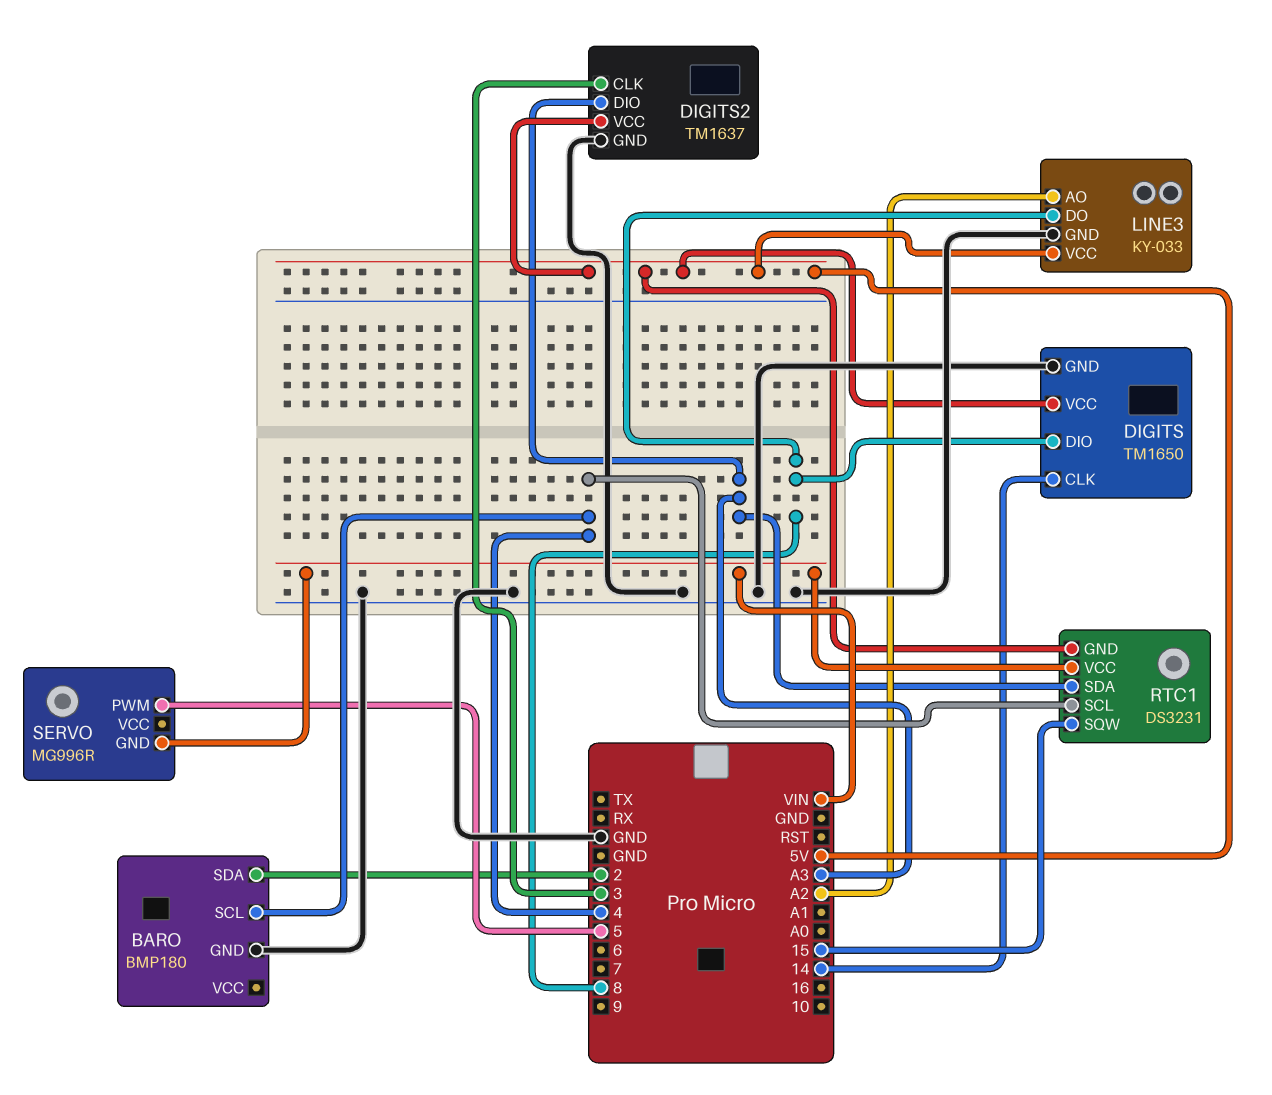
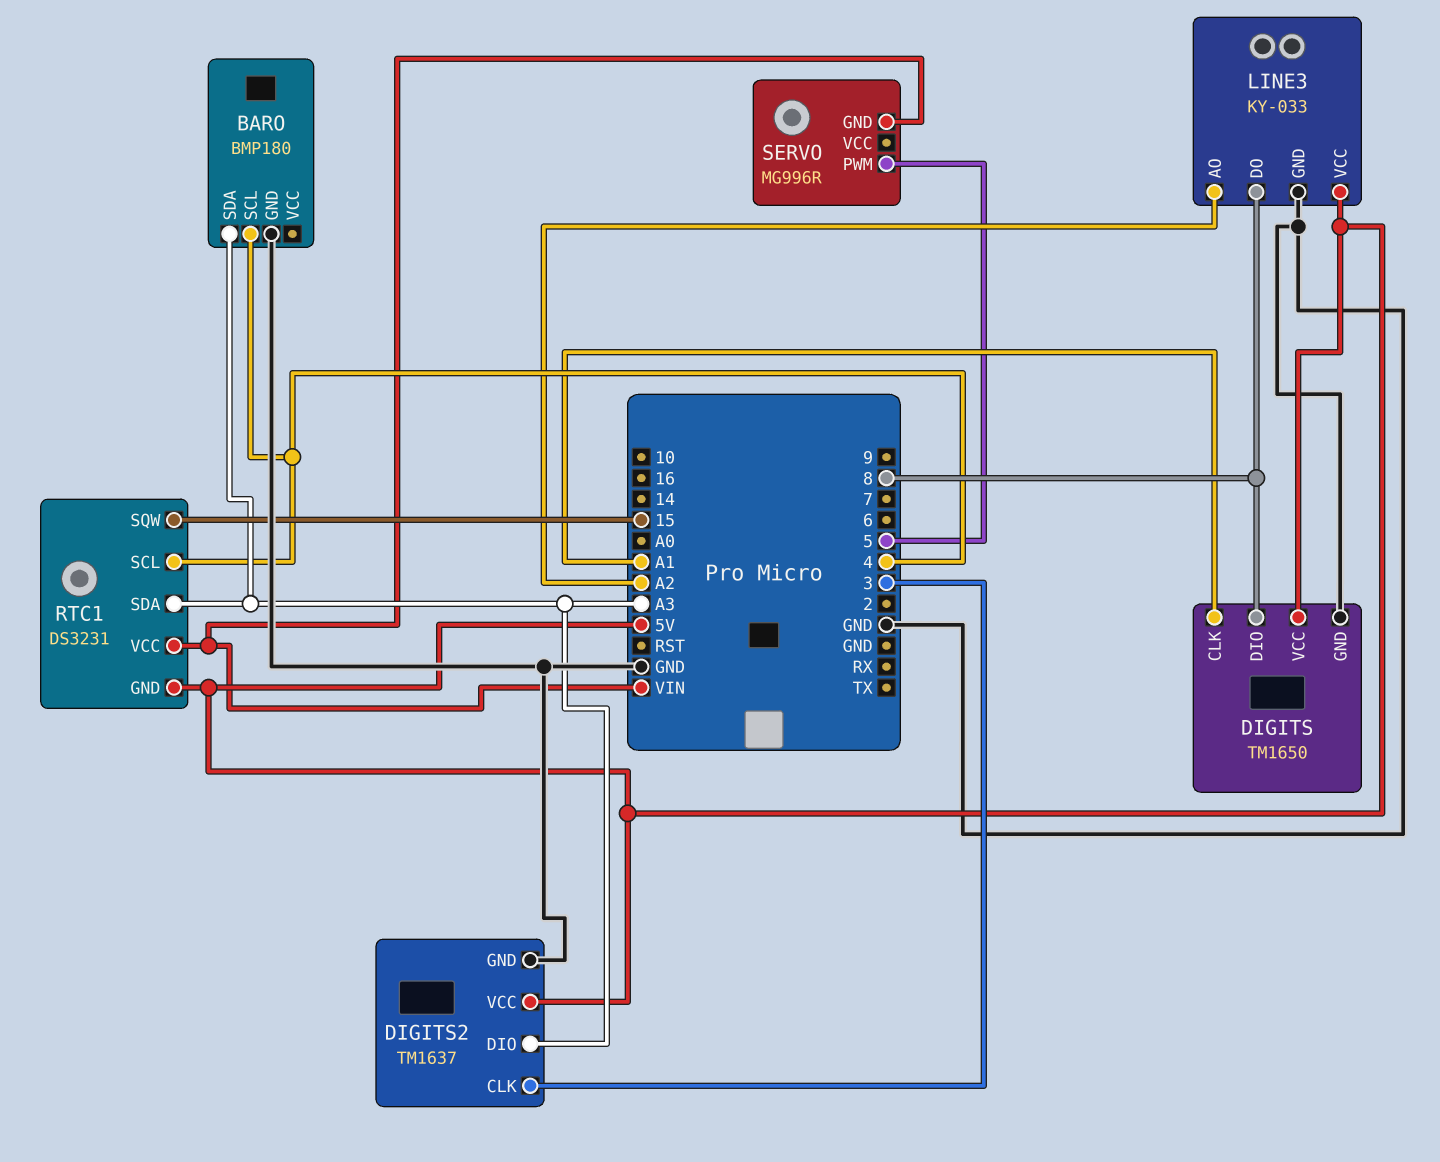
BARO pin SDA: 2 -> A3
DIGITS pin CLK: 14 -> A1

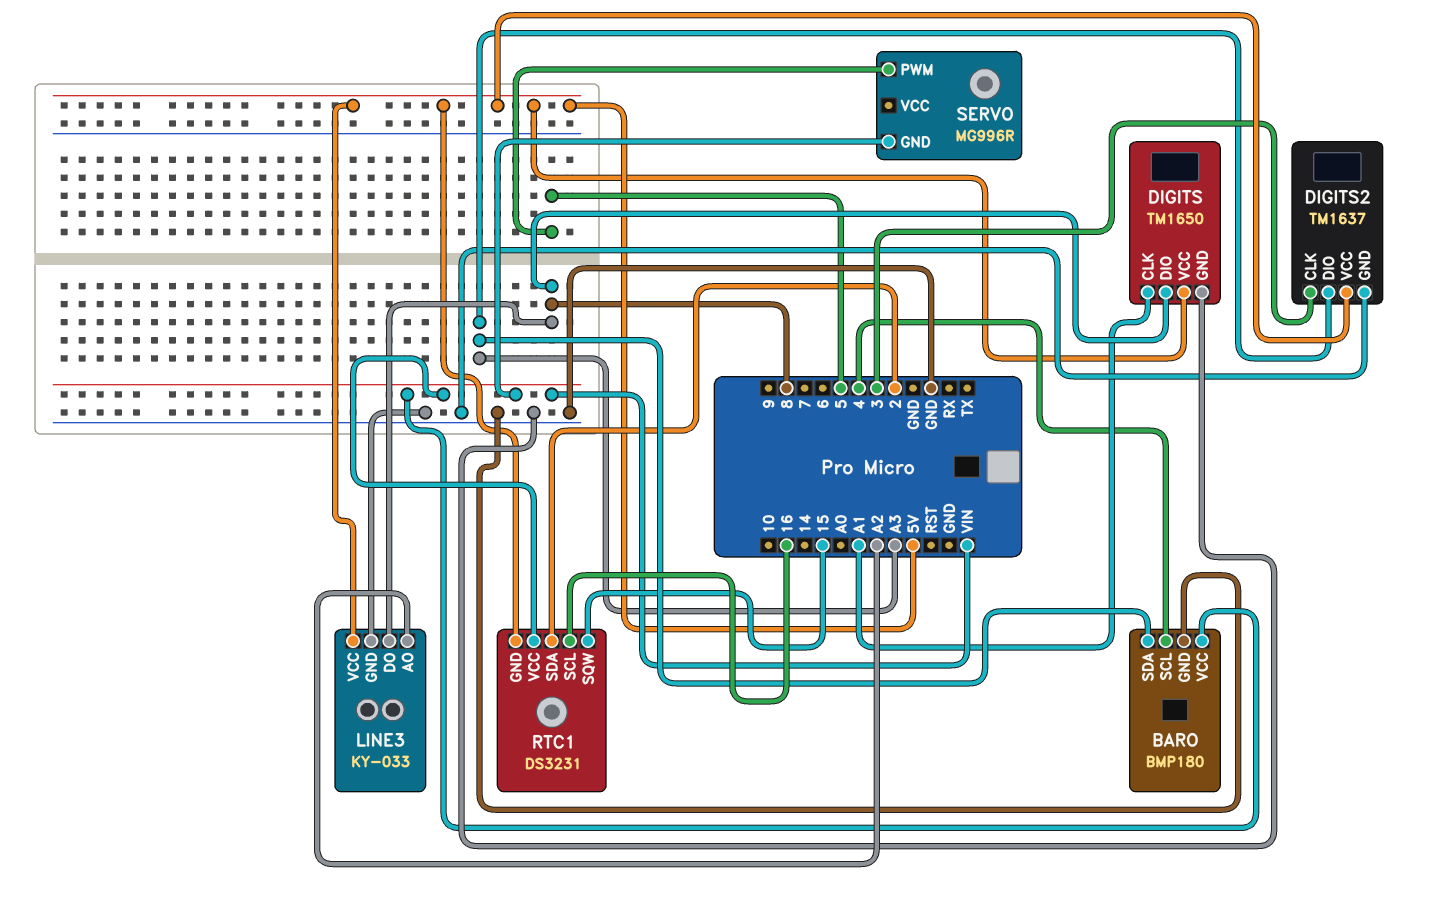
BARO pin VCC: none -> VIN
RTC1 pin SCL: 4 -> 16
RTC1 pin SDA: A3 -> 2

